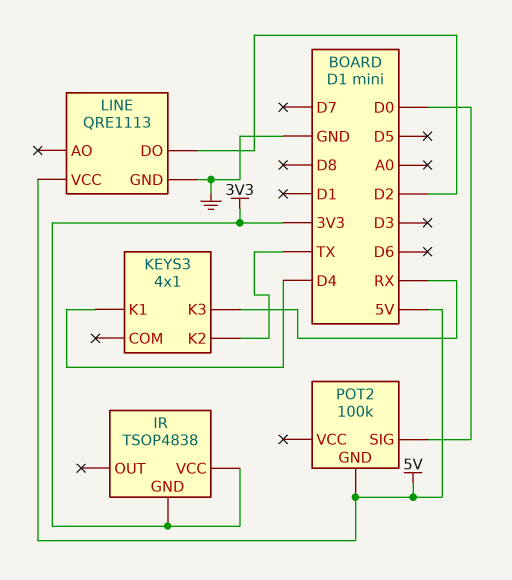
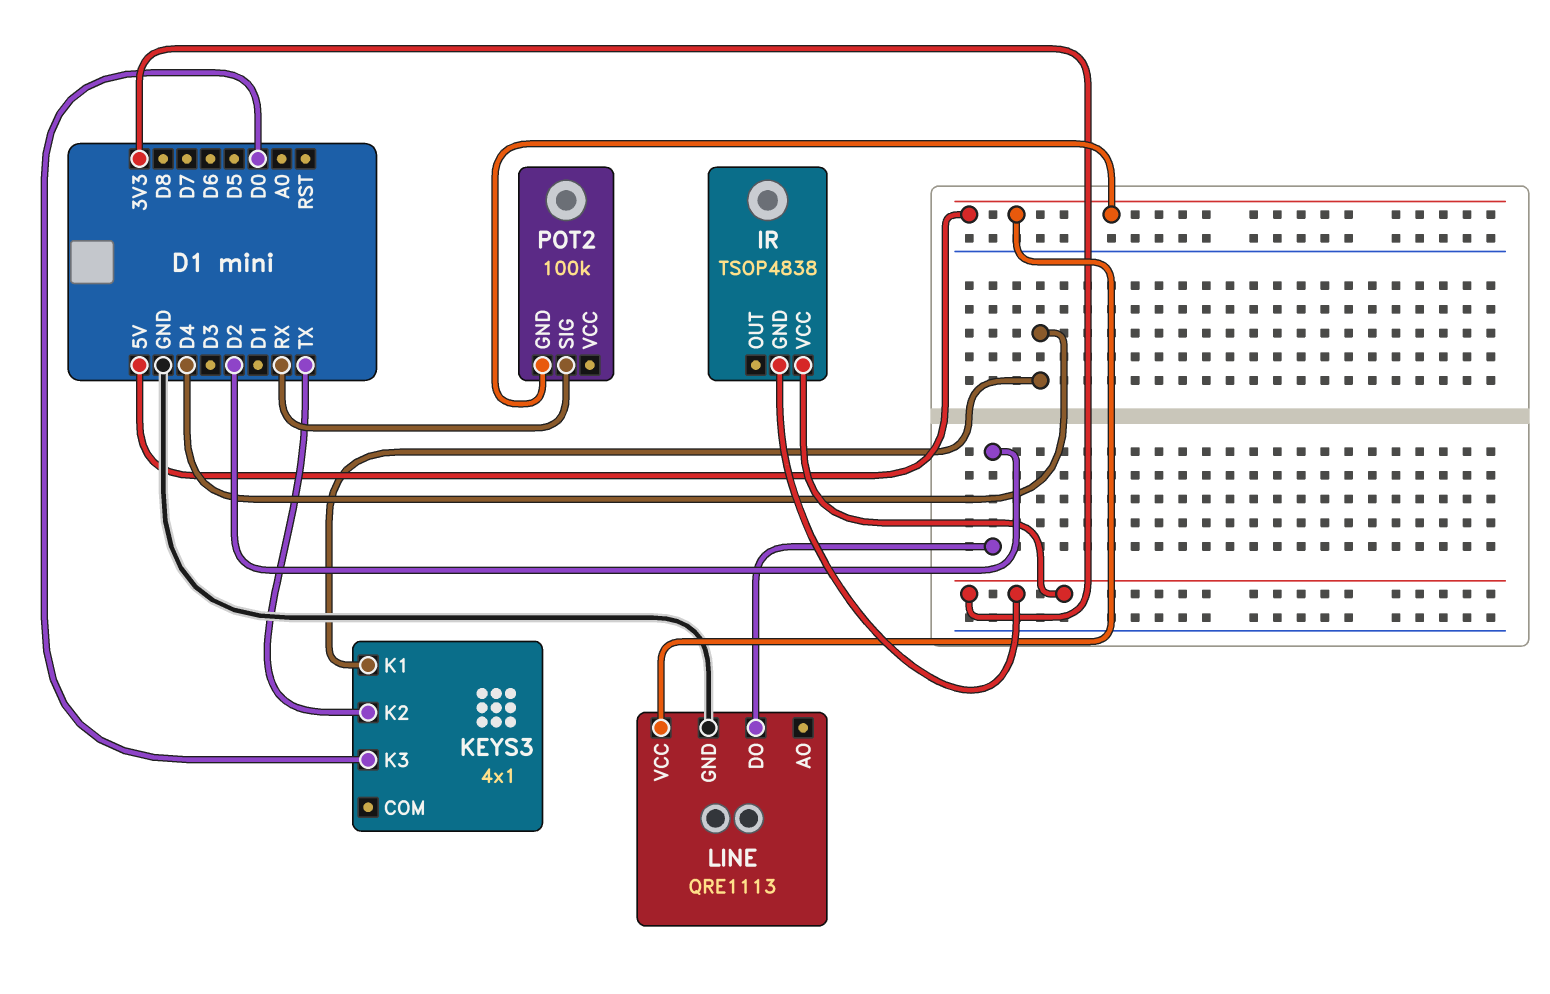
KEYS3 pin K3: RX -> D0
POT2 pin SIG: D0 -> RX

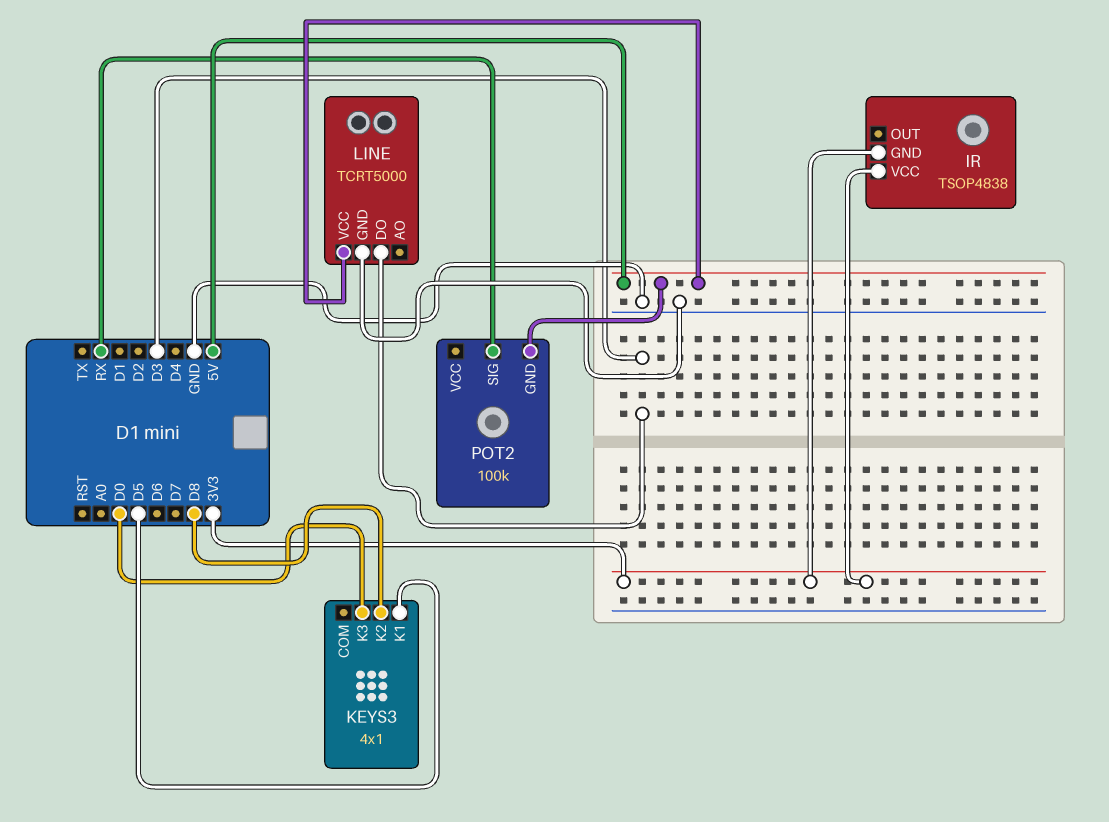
KEYS3 pin K1: D4 -> D5
KEYS3 pin K2: TX -> D8
LINE: QRE1113 -> TCRT5000
LINE pin DO: D2 -> D3

